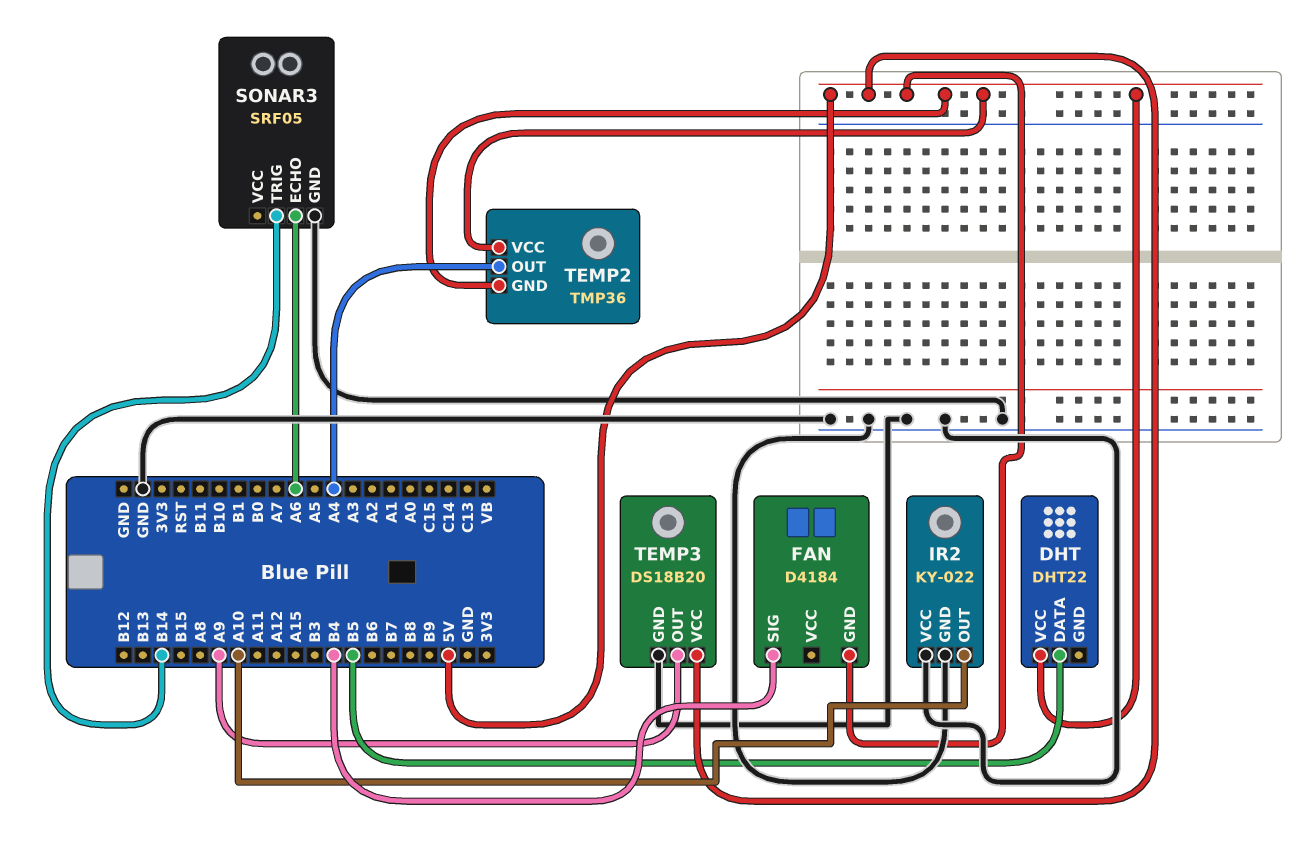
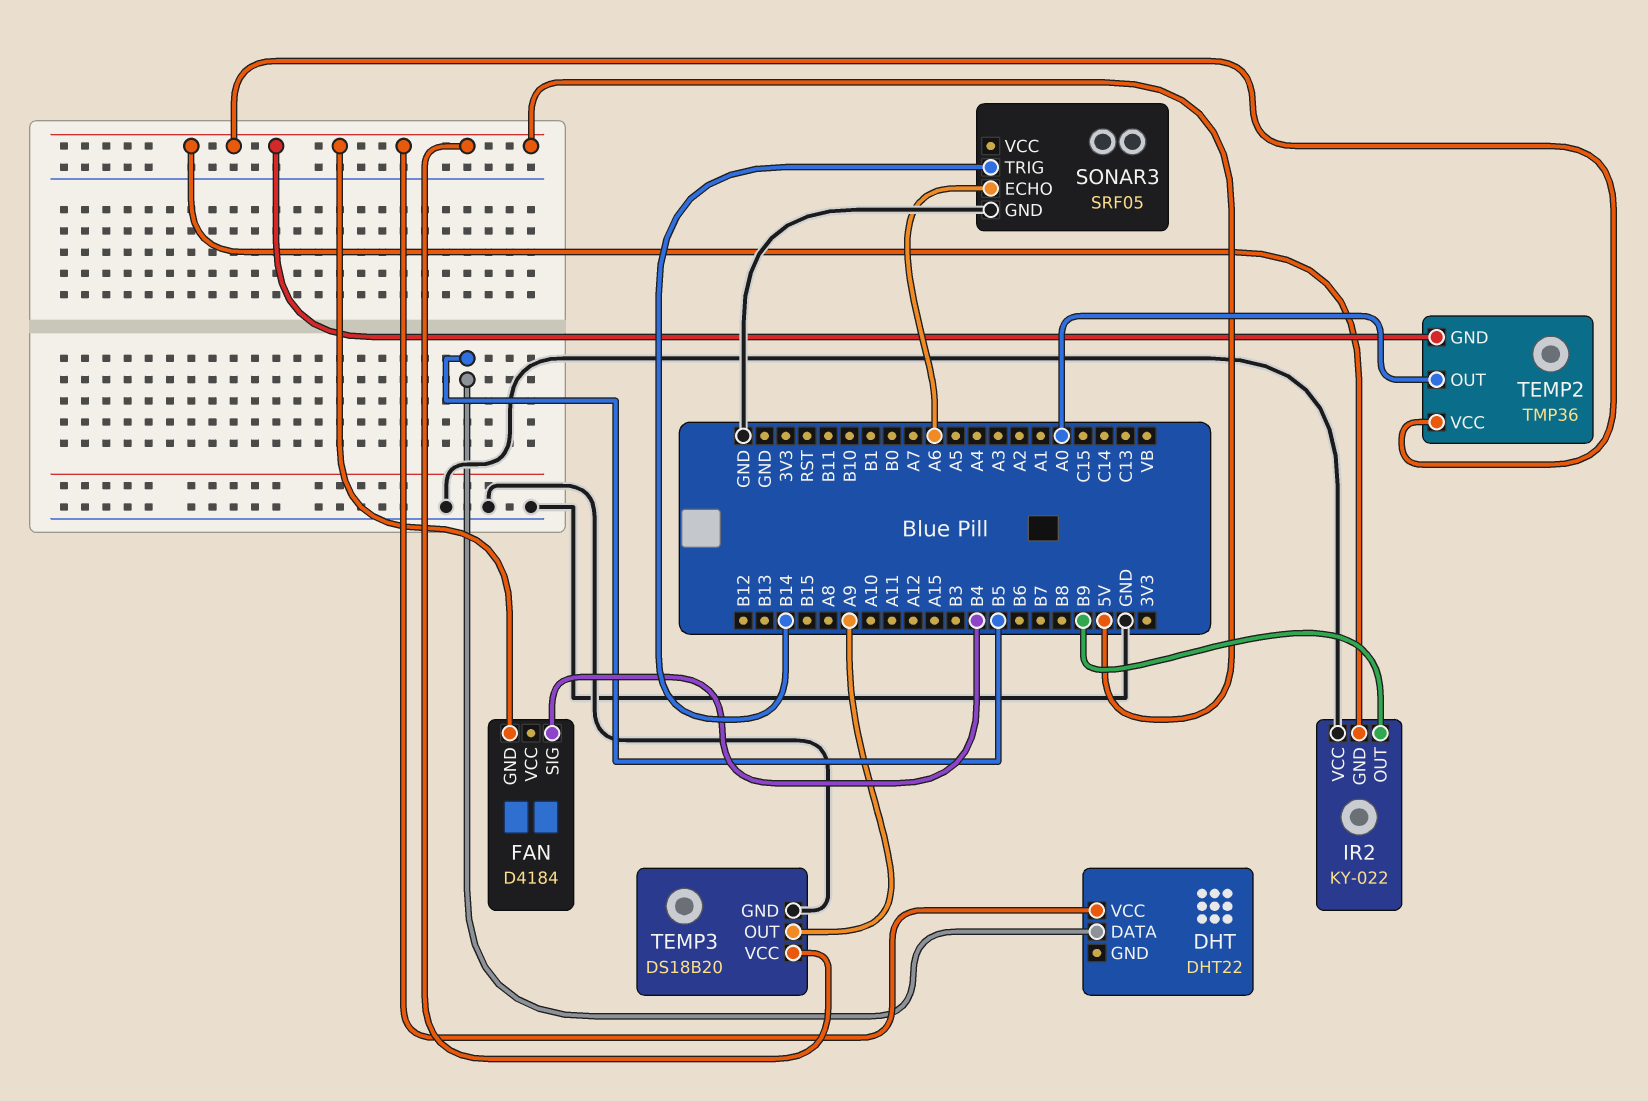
IR2 pin GND: GND -> 5V
IR2 pin OUT: A10 -> B9
TEMP2 pin OUT: A4 -> A0

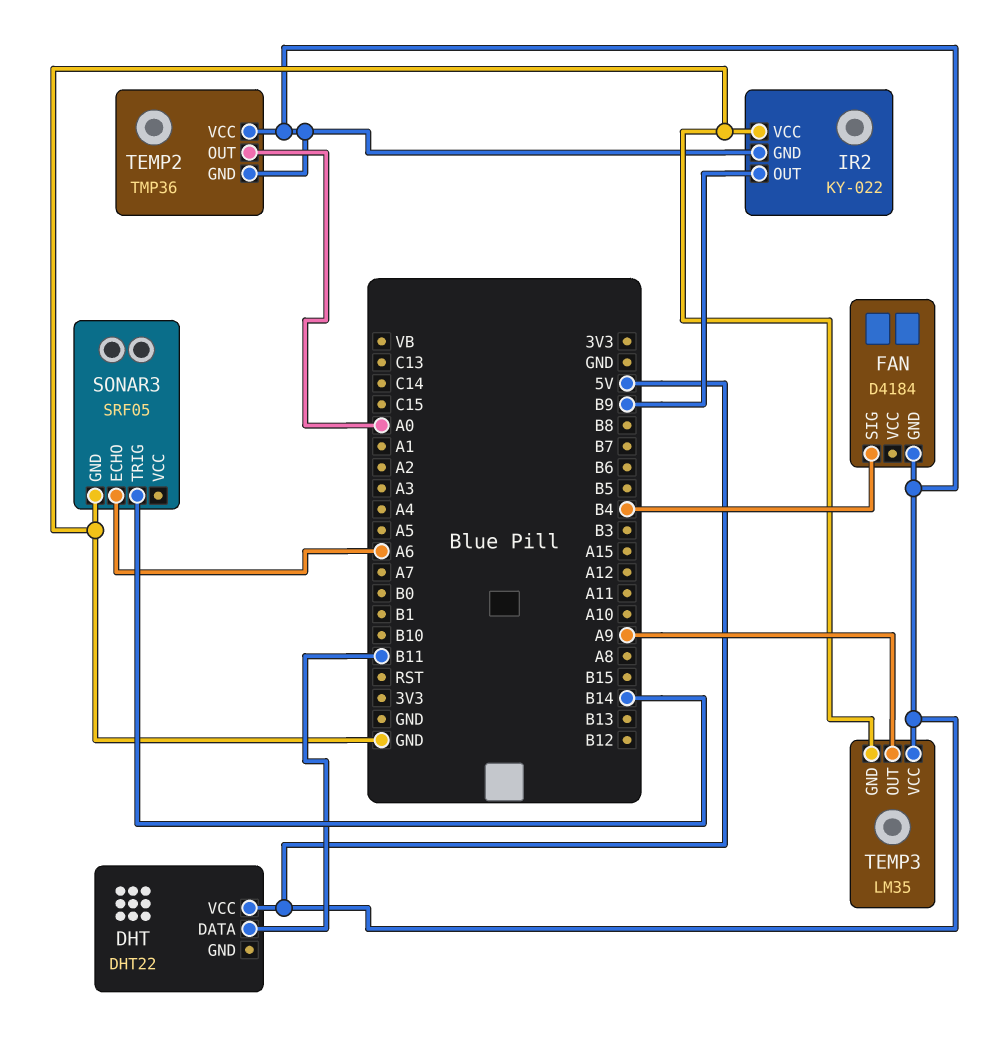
DHT pin DATA: B5 -> B11
TEMP3: DS18B20 -> LM35

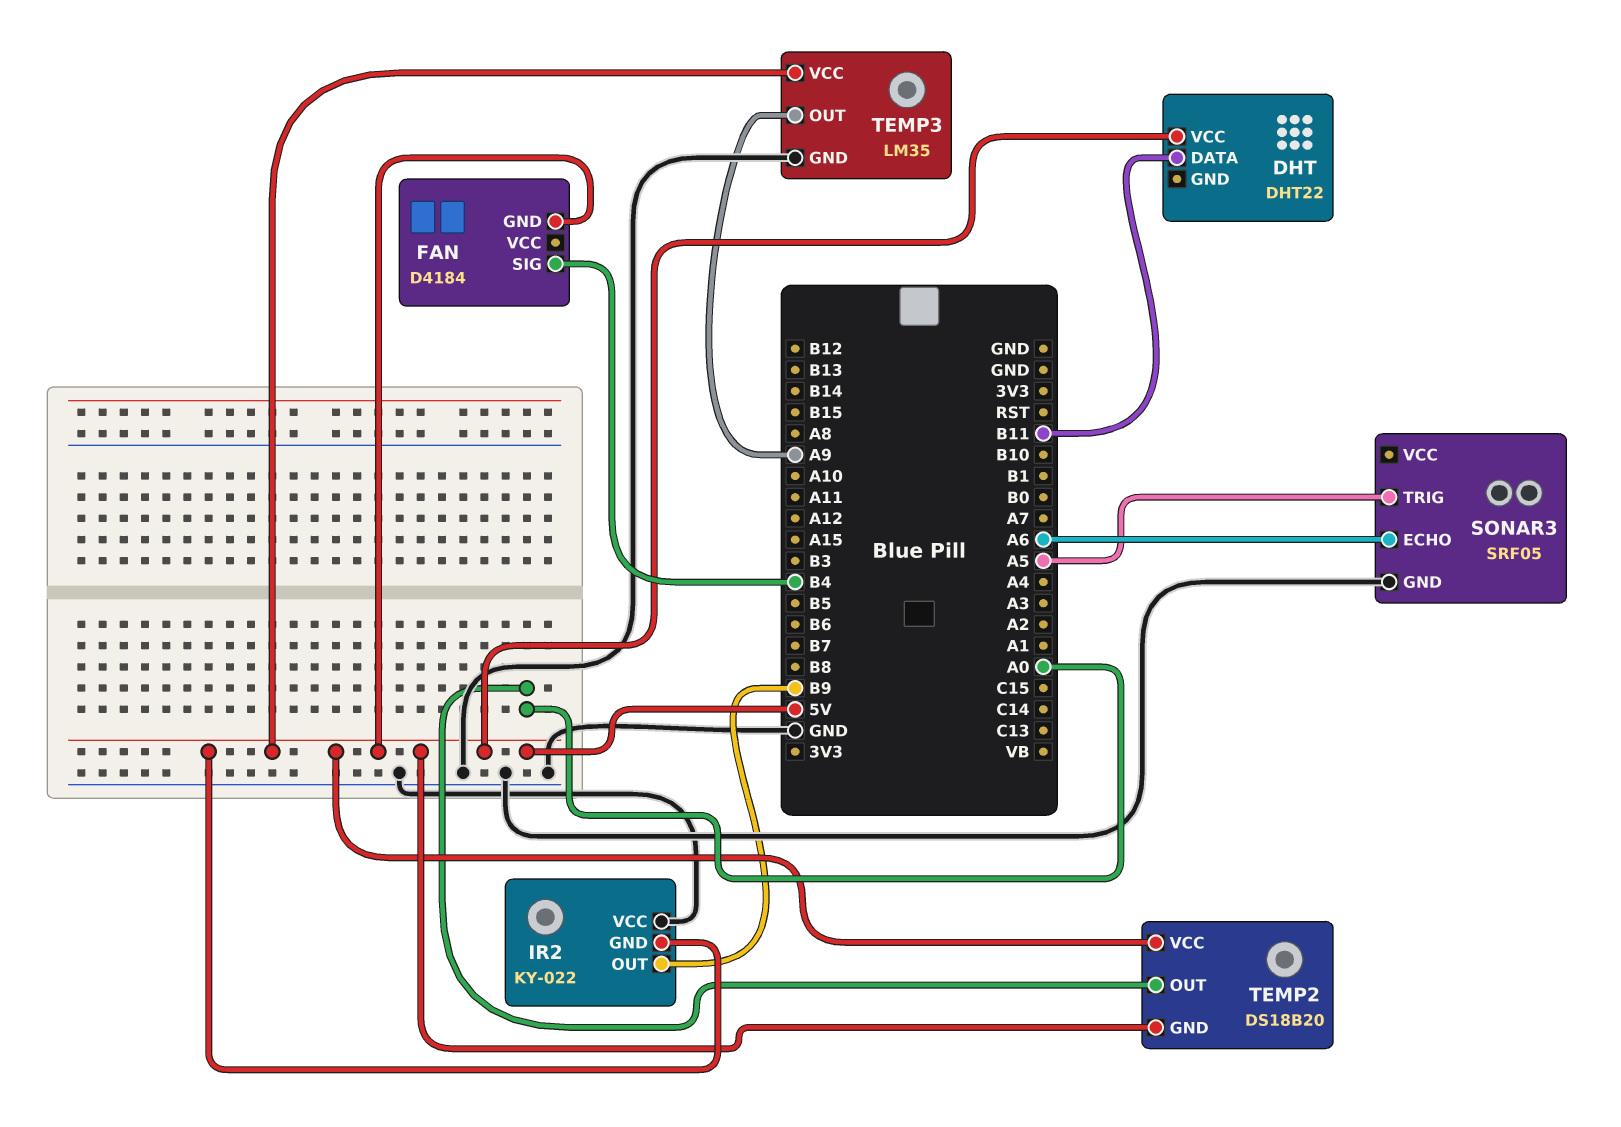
SONAR3 pin TRIG: B14 -> A5
TEMP2: TMP36 -> DS18B20

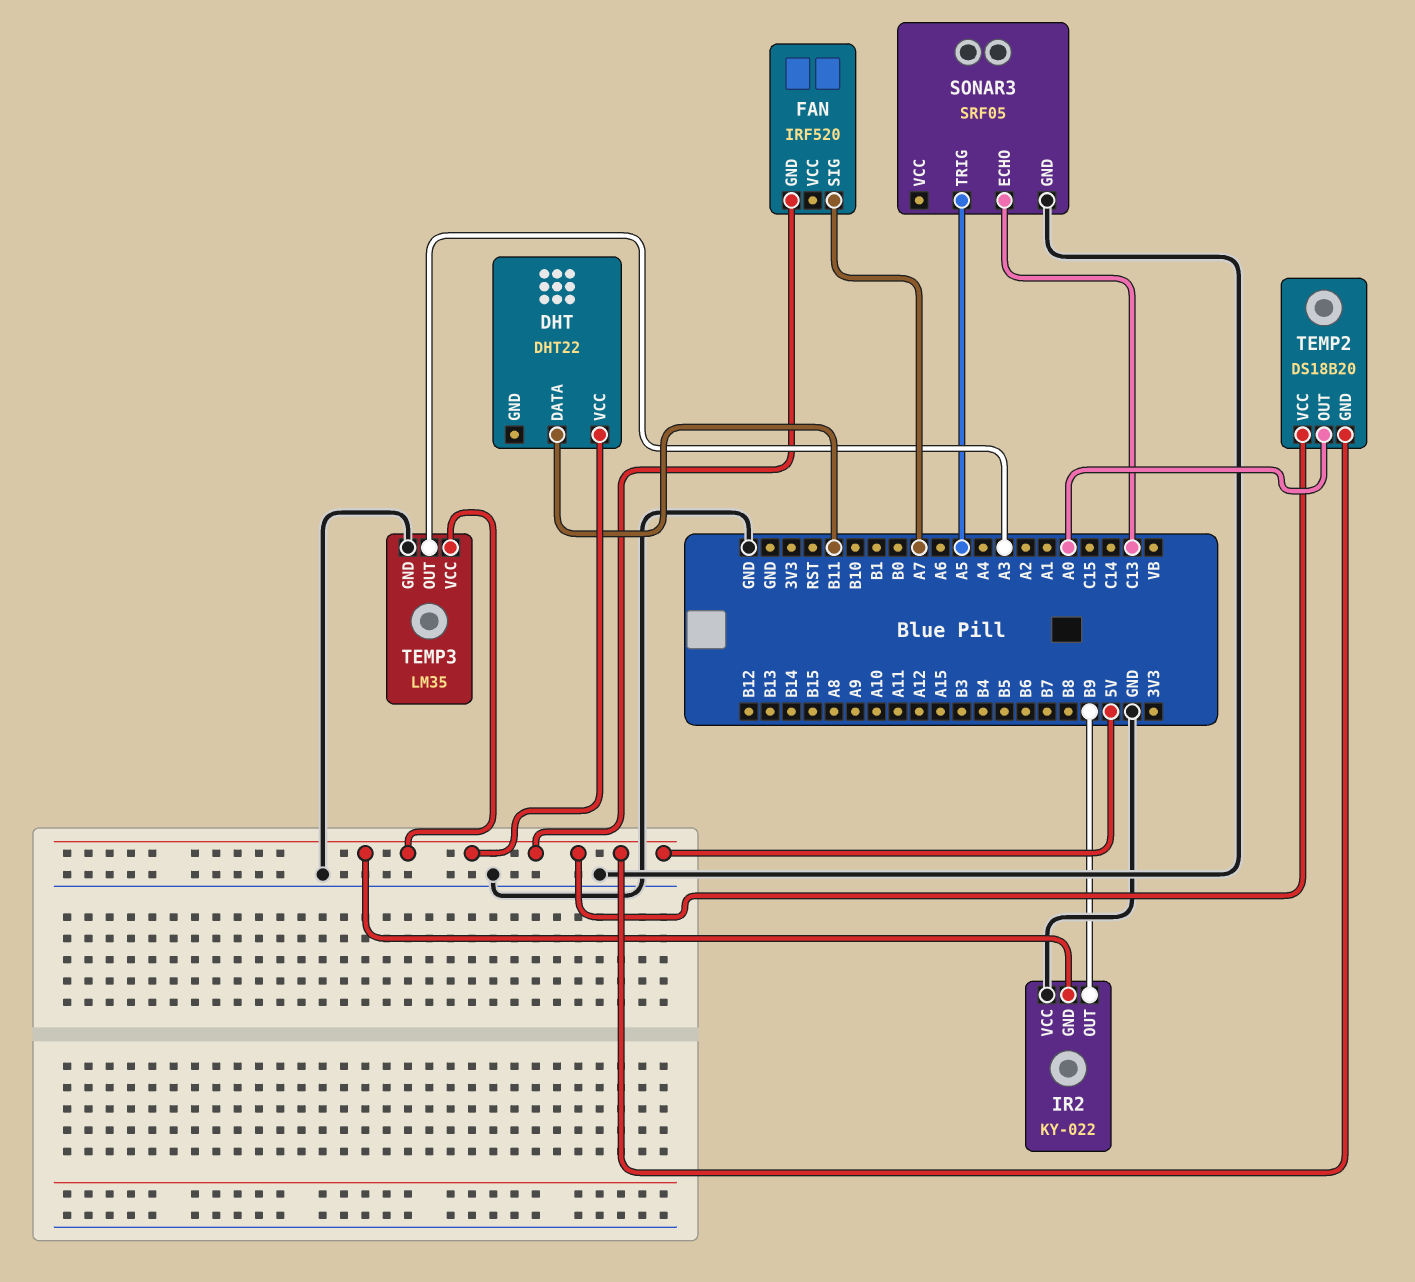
FAN: D4184 -> IRF520
FAN pin SIG: B4 -> A7
SONAR3 pin ECHO: A6 -> C13
TEMP3 pin OUT: A9 -> A3

